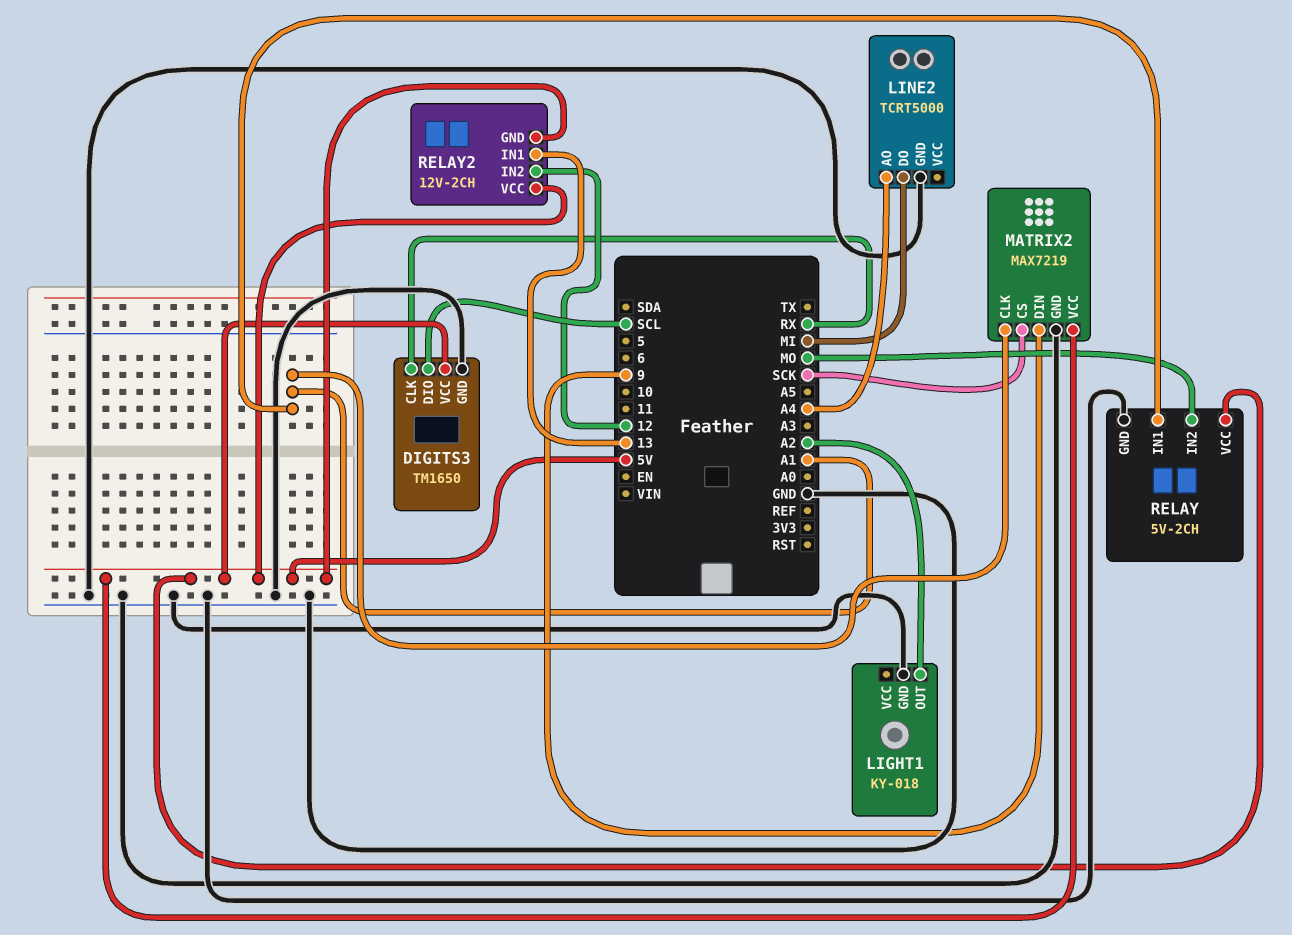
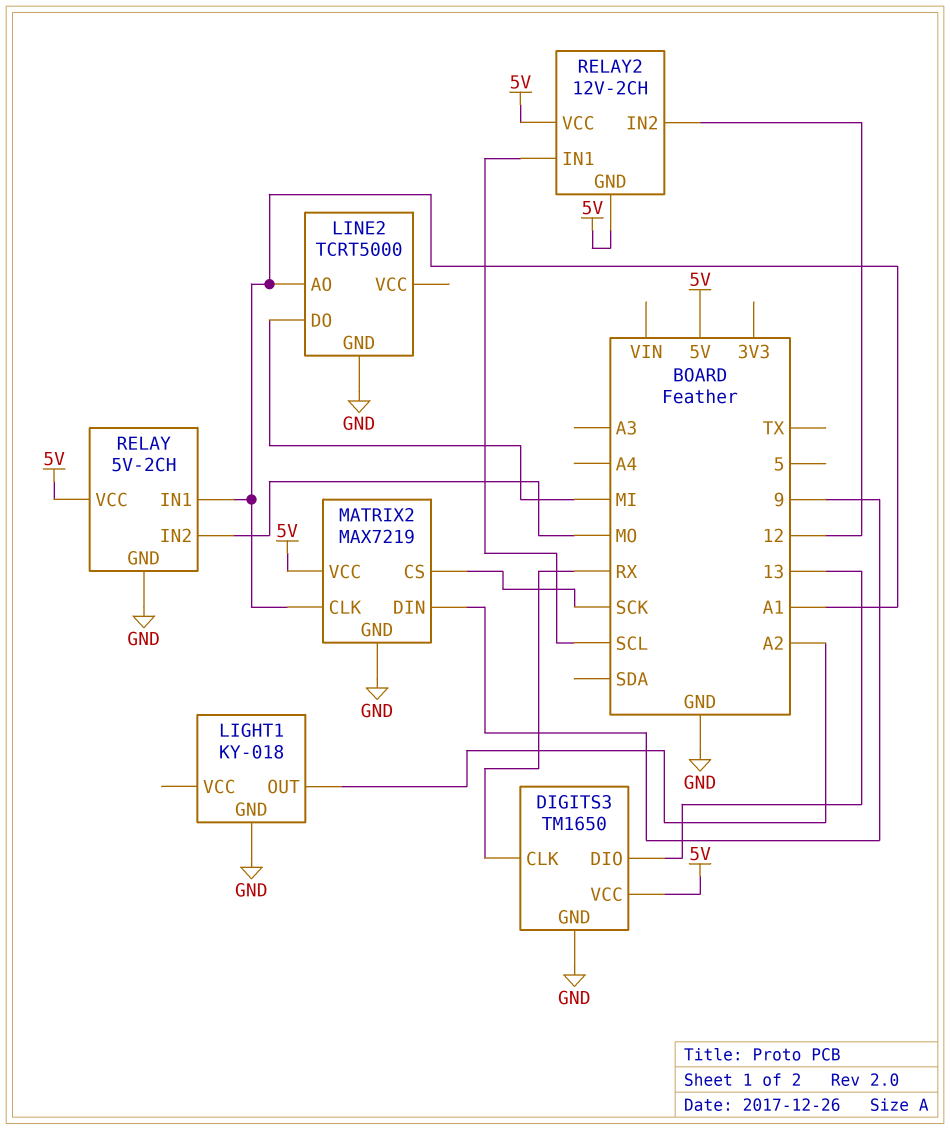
DIGITS3 pin DIO: SCL -> 13
LINE2 pin AO: A4 -> A1
RELAY2 pin IN1: 13 -> SCL

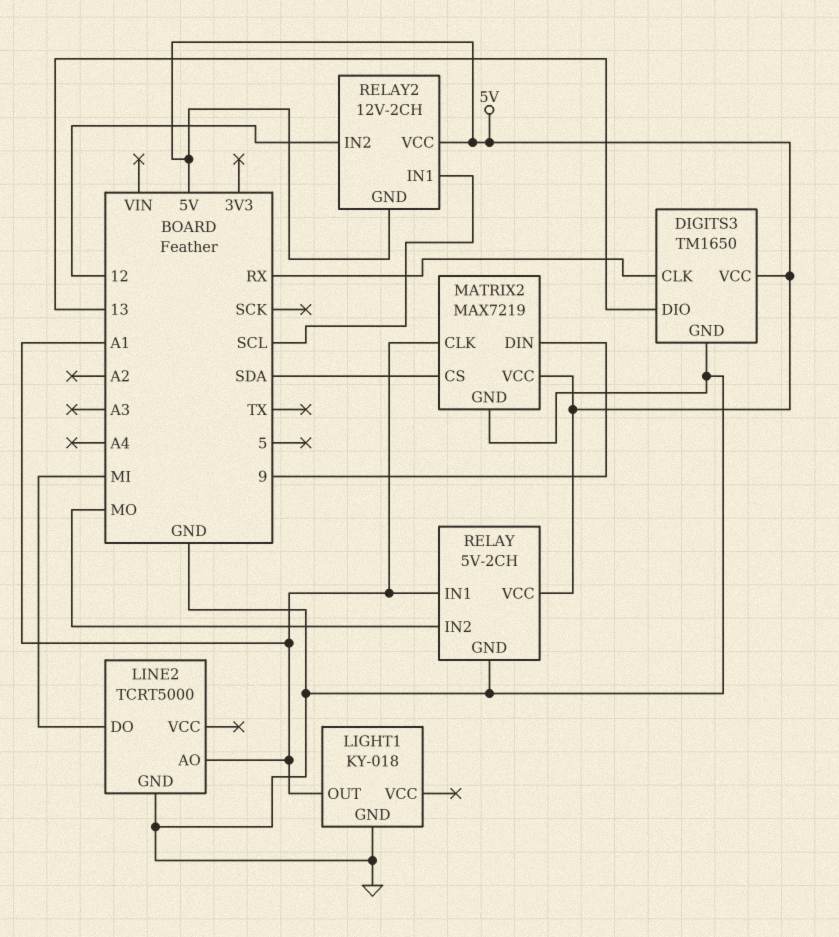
LIGHT1 pin OUT: A2 -> A1
MATRIX2 pin CS: SCK -> SDA

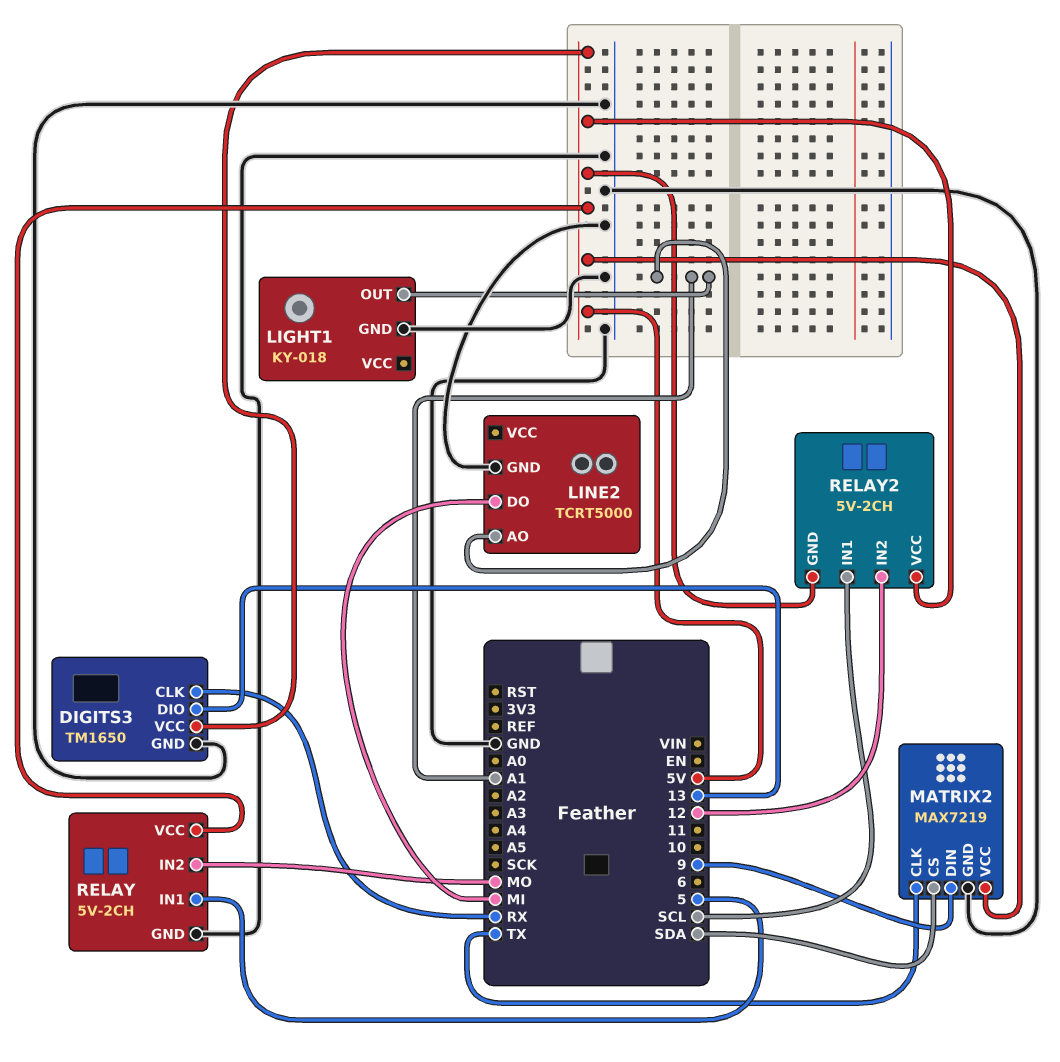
MATRIX2 pin CLK: A1 -> TX
RELAY pin IN1: A1 -> 5
RELAY2: 12V-2CH -> 5V-2CH

